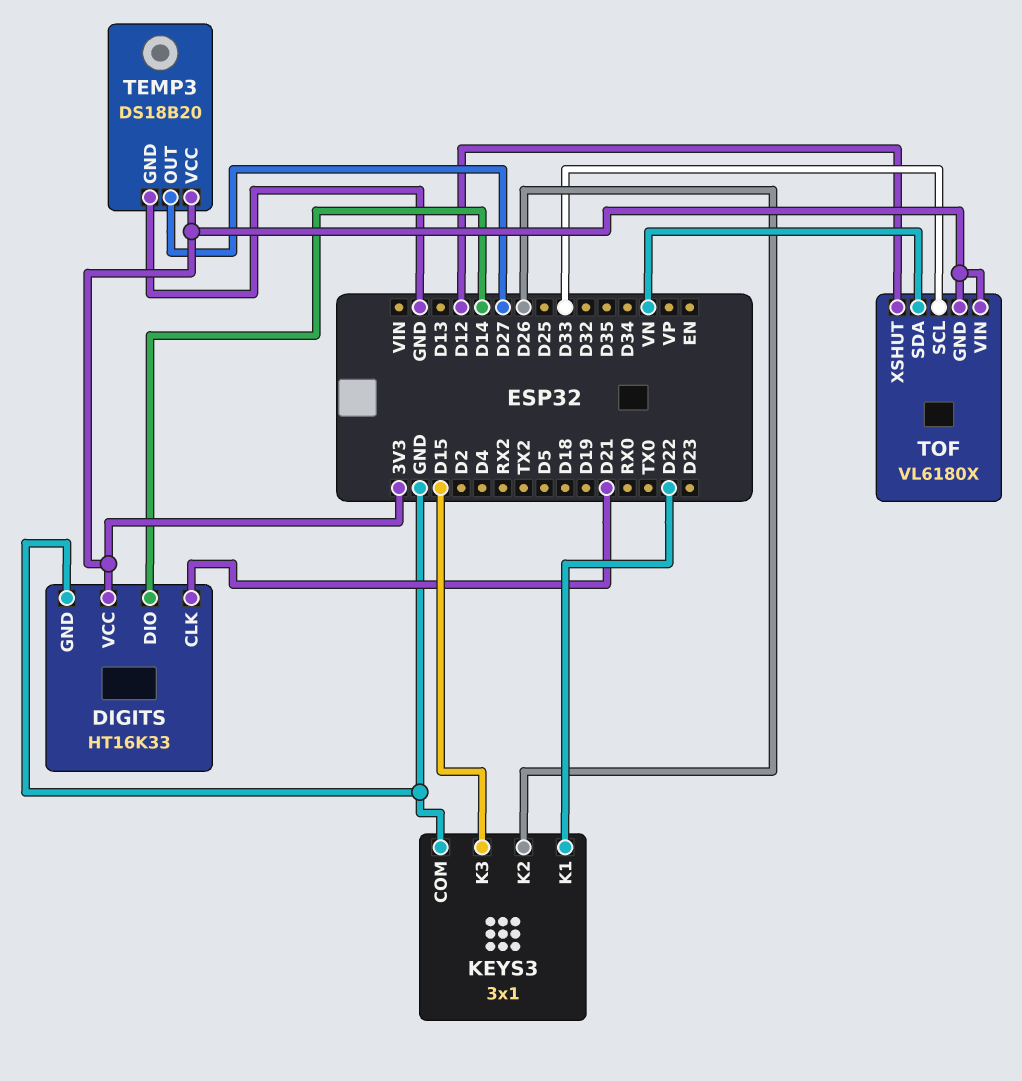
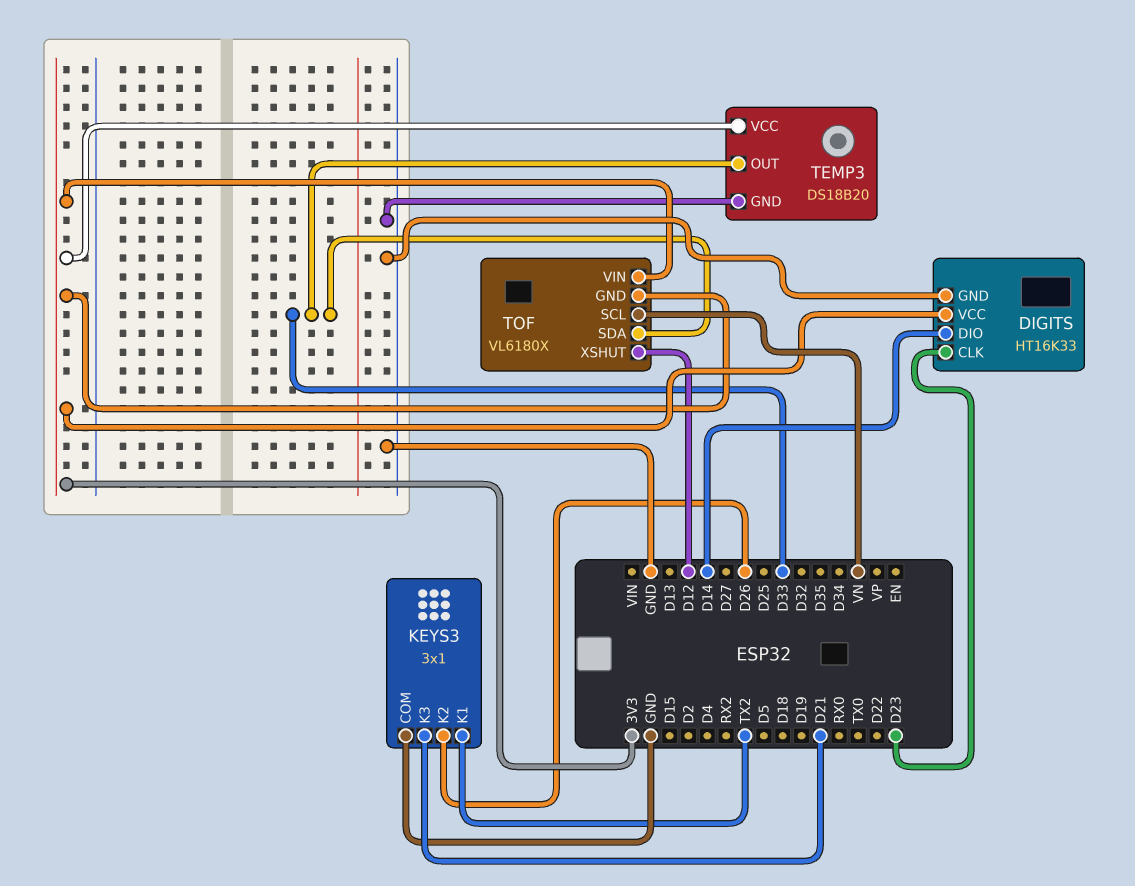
DIGITS pin CLK: D21 -> D23
KEYS3 pin K1: D22 -> TX2
KEYS3 pin K3: D15 -> D21
TEMP3 pin OUT: D27 -> D33
TOF pin SCL: D33 -> VN
TOF pin SDA: VN -> D33

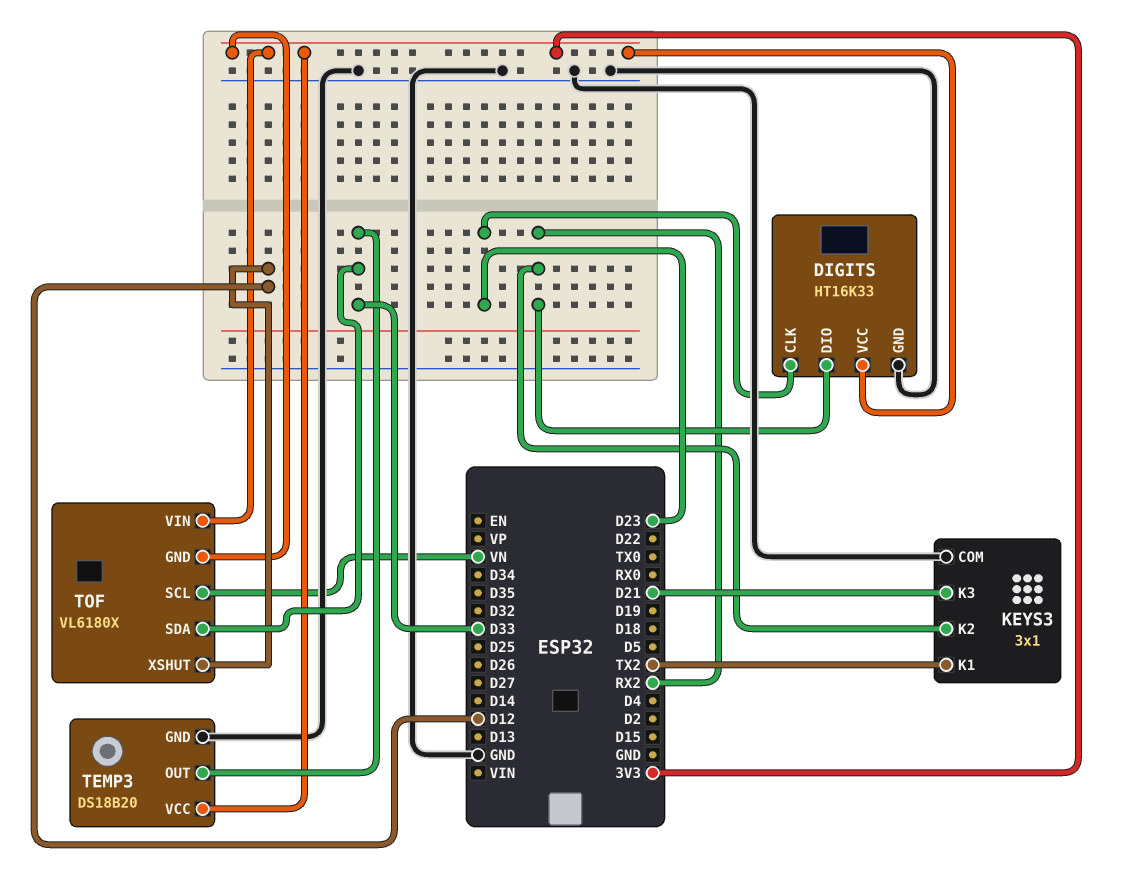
DIGITS pin DIO: D14 -> RX2
KEYS3 pin K2: D26 -> RX2

